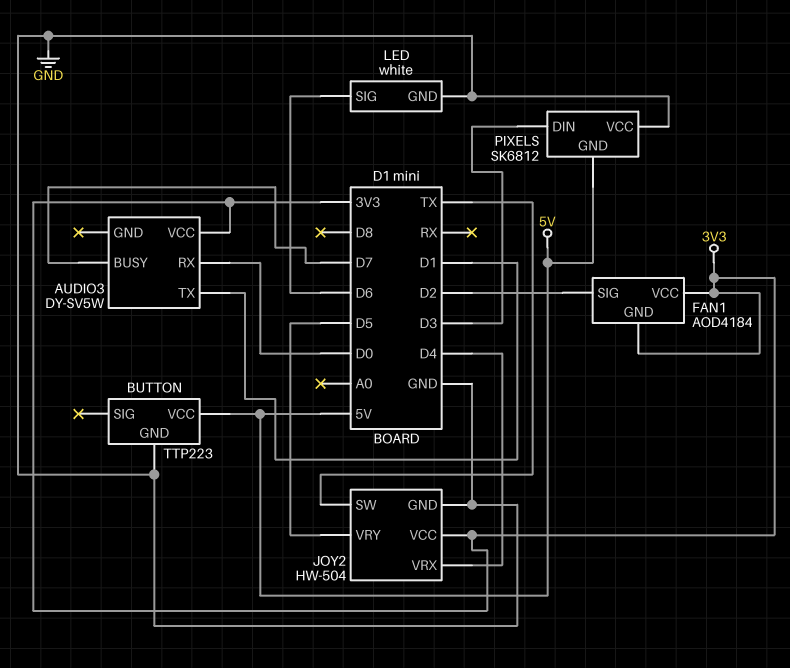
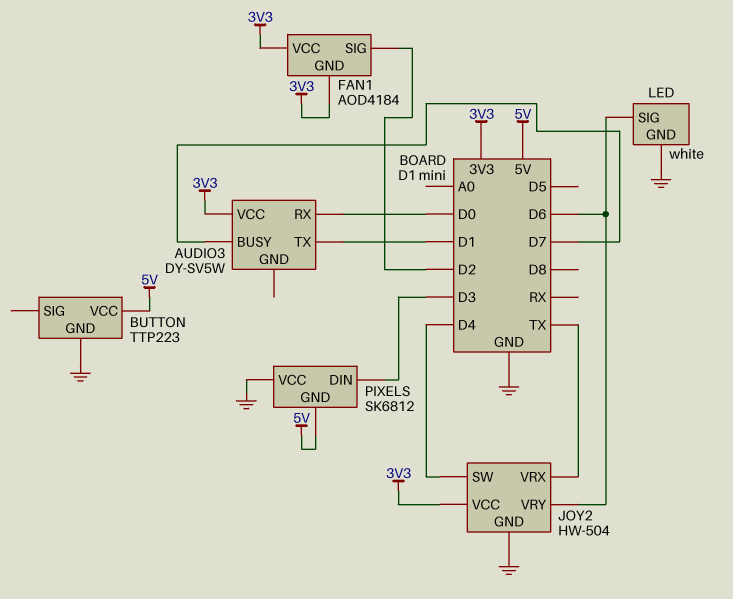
JOY2 pin SW: TX -> D4
JOY2 pin VRX: D4 -> TX
JOY2 pin VRY: D5 -> D6

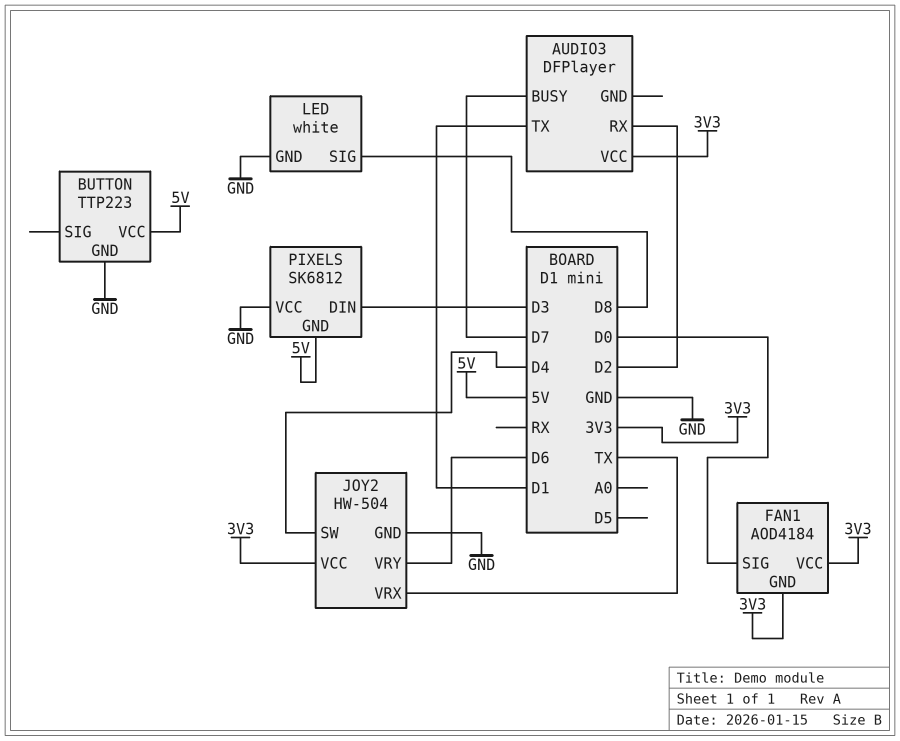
AUDIO3: DY-SV5W -> DFPlayer
AUDIO3 pin RX: D0 -> D2
FAN1 pin SIG: D2 -> D0
LED pin SIG: D6 -> D8

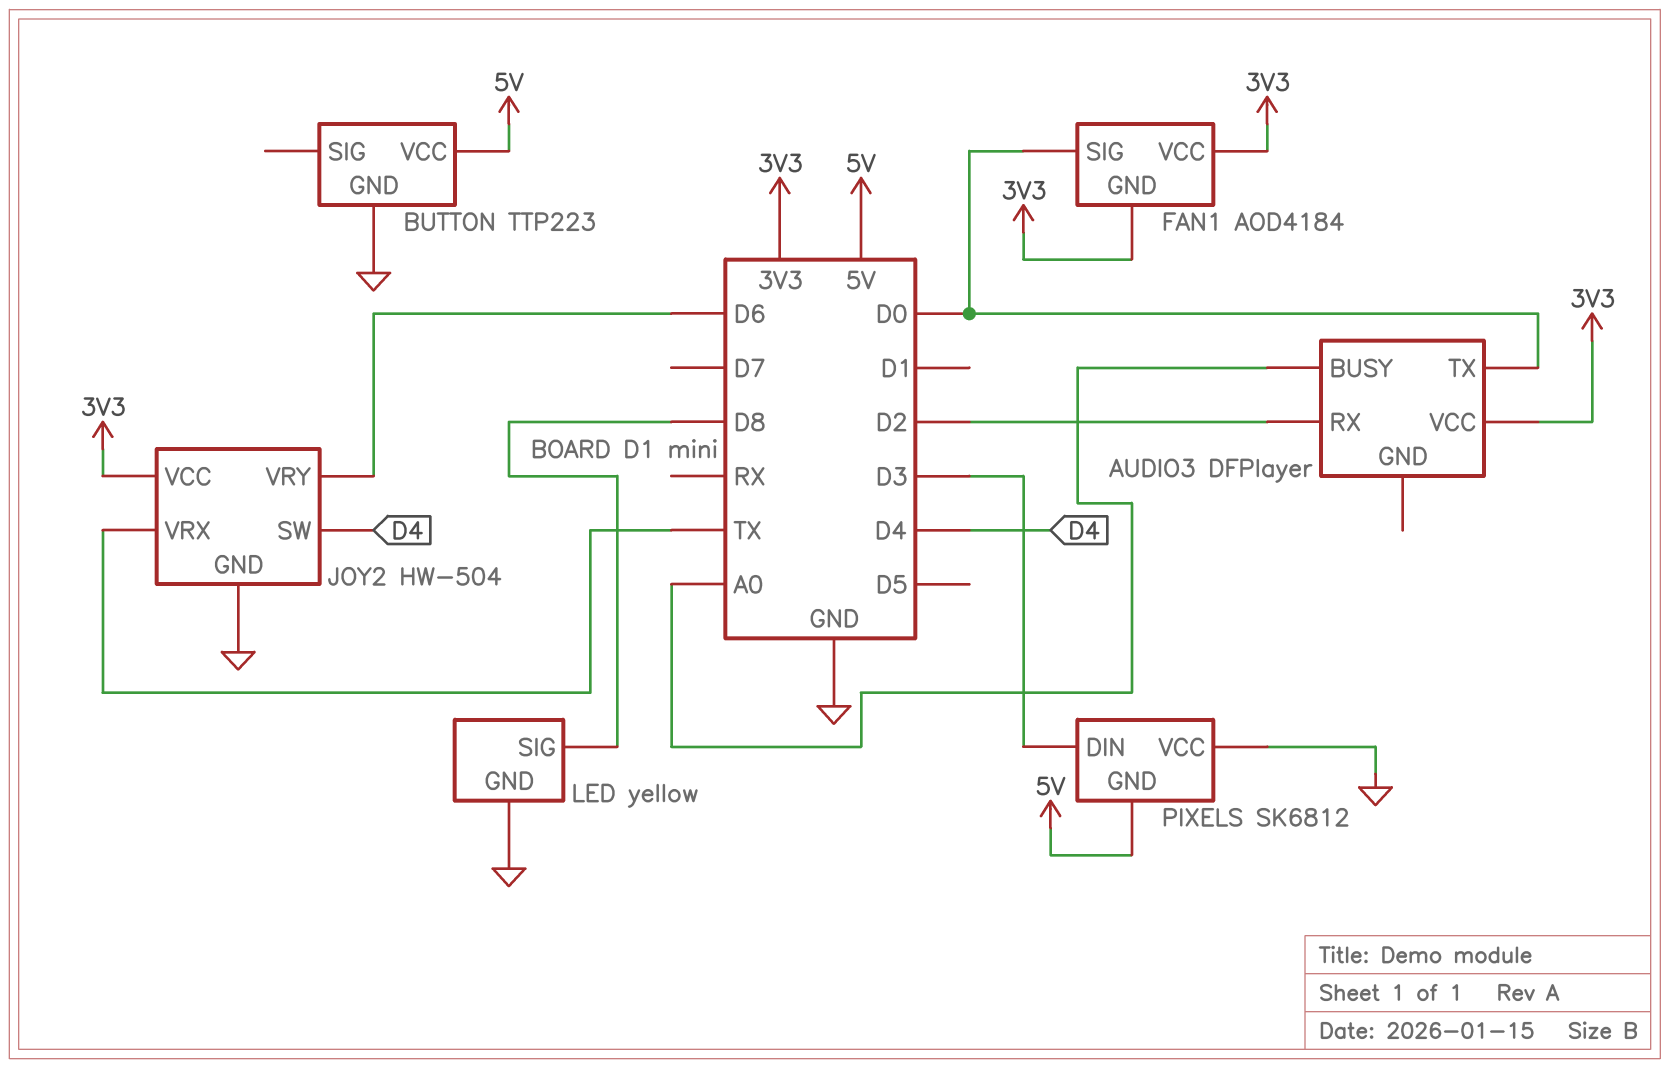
AUDIO3 pin BUSY: D7 -> A0
AUDIO3 pin TX: D1 -> D0
LED: white -> yellow

